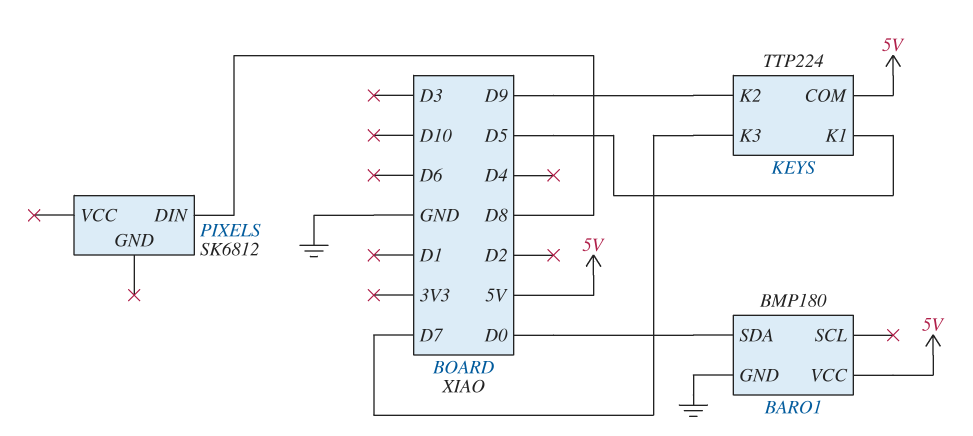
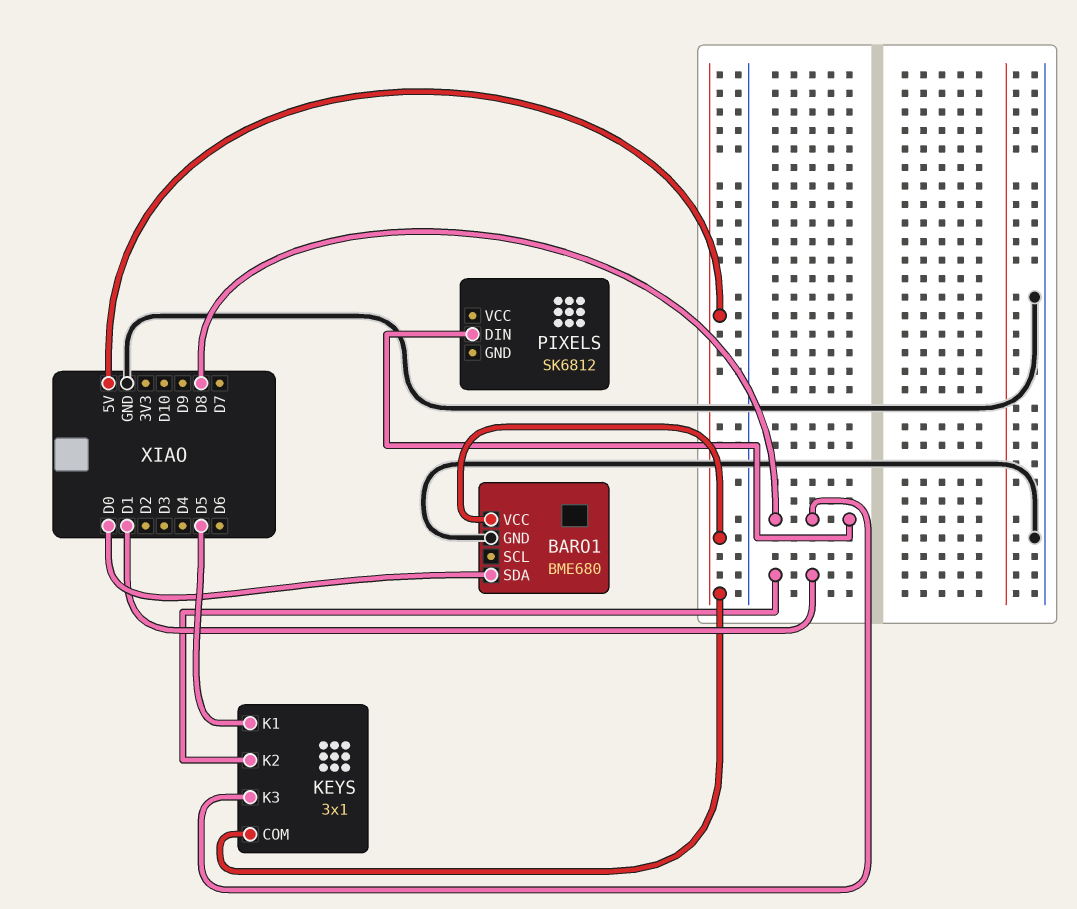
BARO1: BMP180 -> BME680
KEYS: TTP224 -> 3x1
KEYS pin K2: D9 -> D1
KEYS pin K3: D7 -> D8

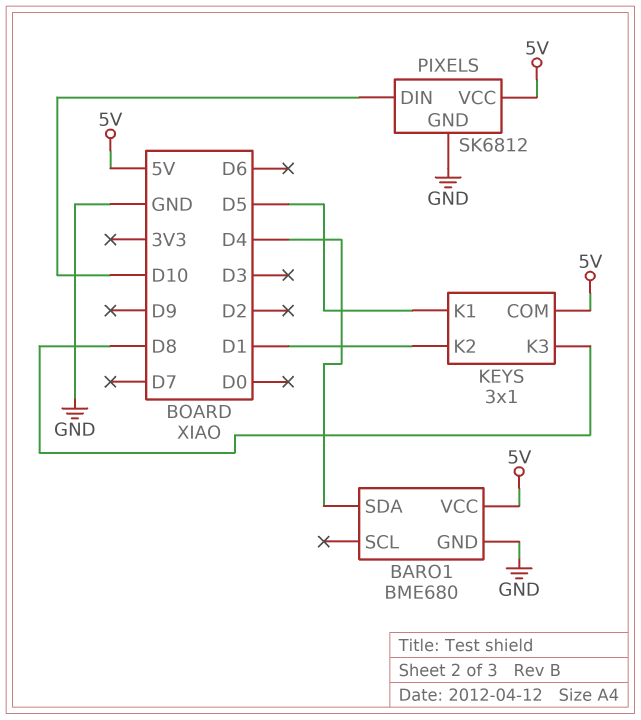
BARO1 pin SDA: D0 -> D4
PIXELS pin DIN: D8 -> D10
PIXELS pin GND: none -> GND
PIXELS pin VCC: none -> 5V

